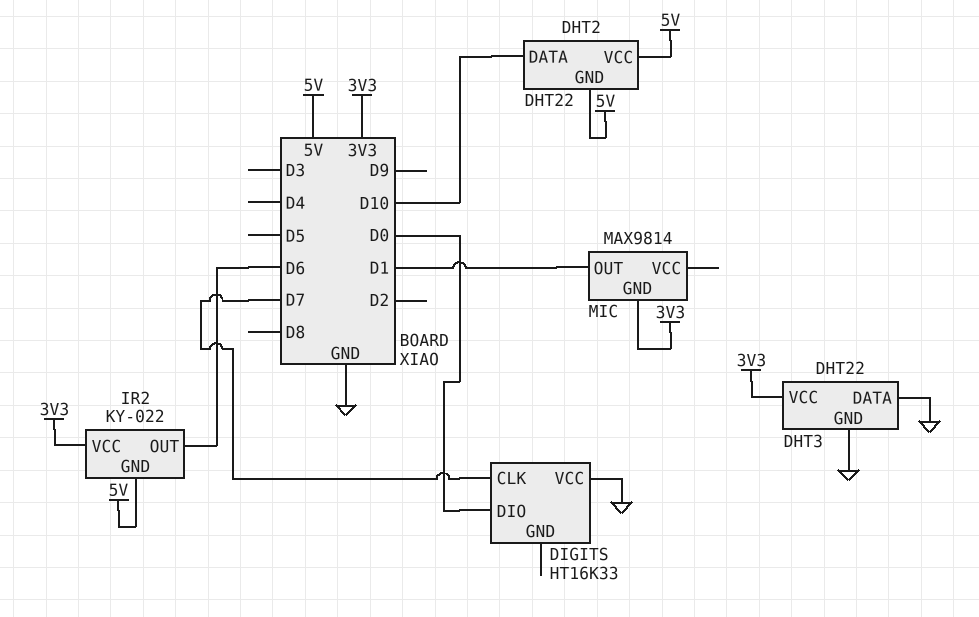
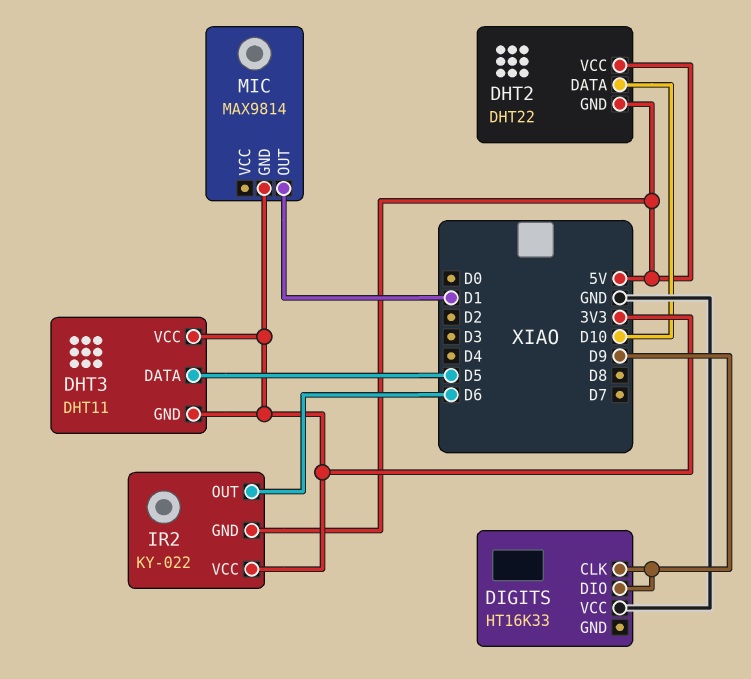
DHT3: DHT22 -> DHT11
DHT3 pin DATA: GND -> D5
DHT3 pin GND: GND -> 3V3
DIGITS pin CLK: D7 -> D9
DIGITS pin DIO: D0 -> D9

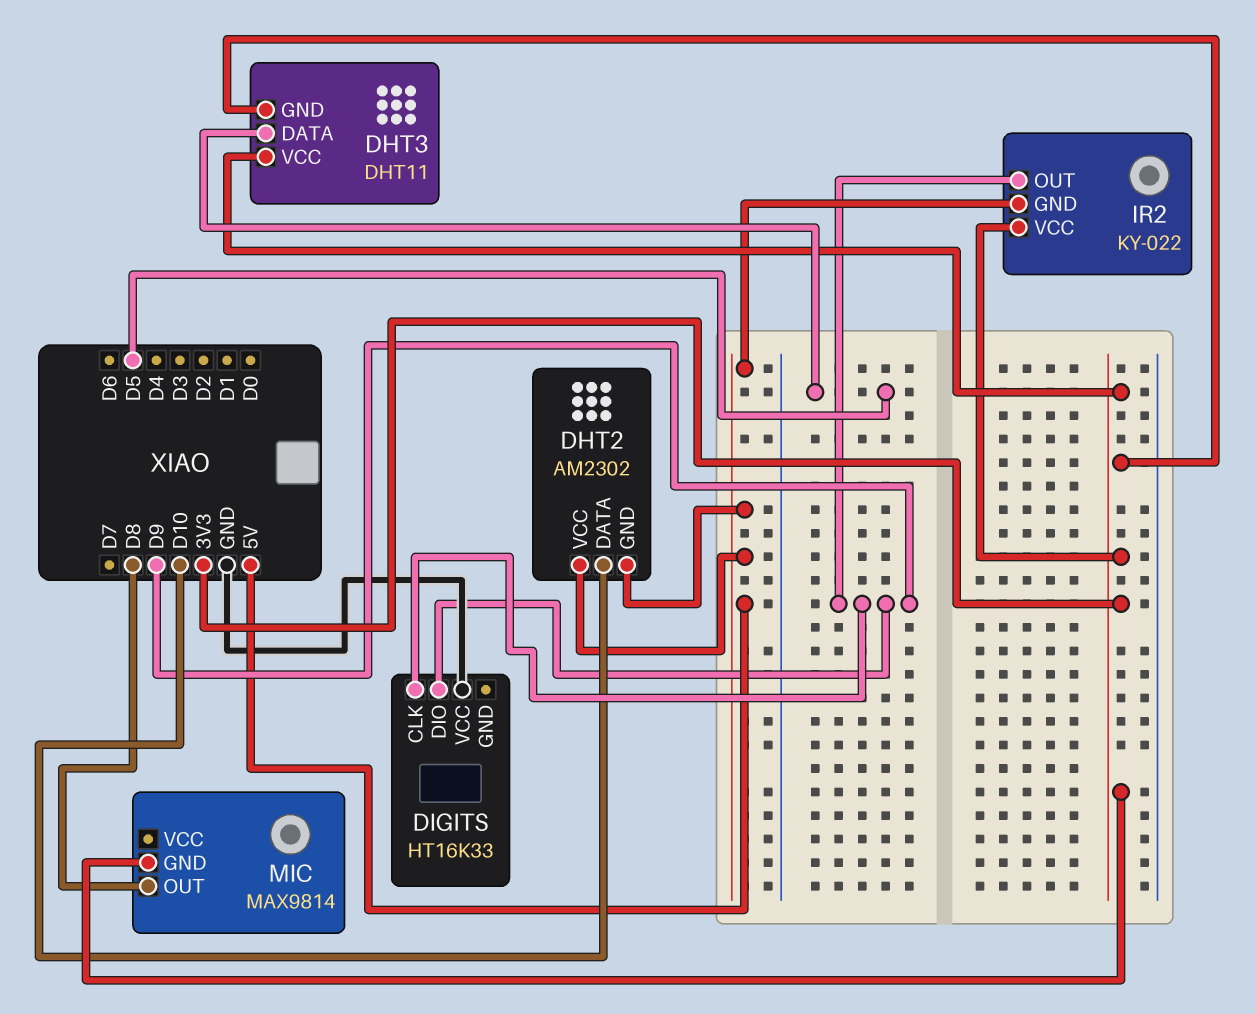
DHT2: DHT22 -> AM2302
IR2 pin OUT: D6 -> D9
MIC pin OUT: D1 -> D8

